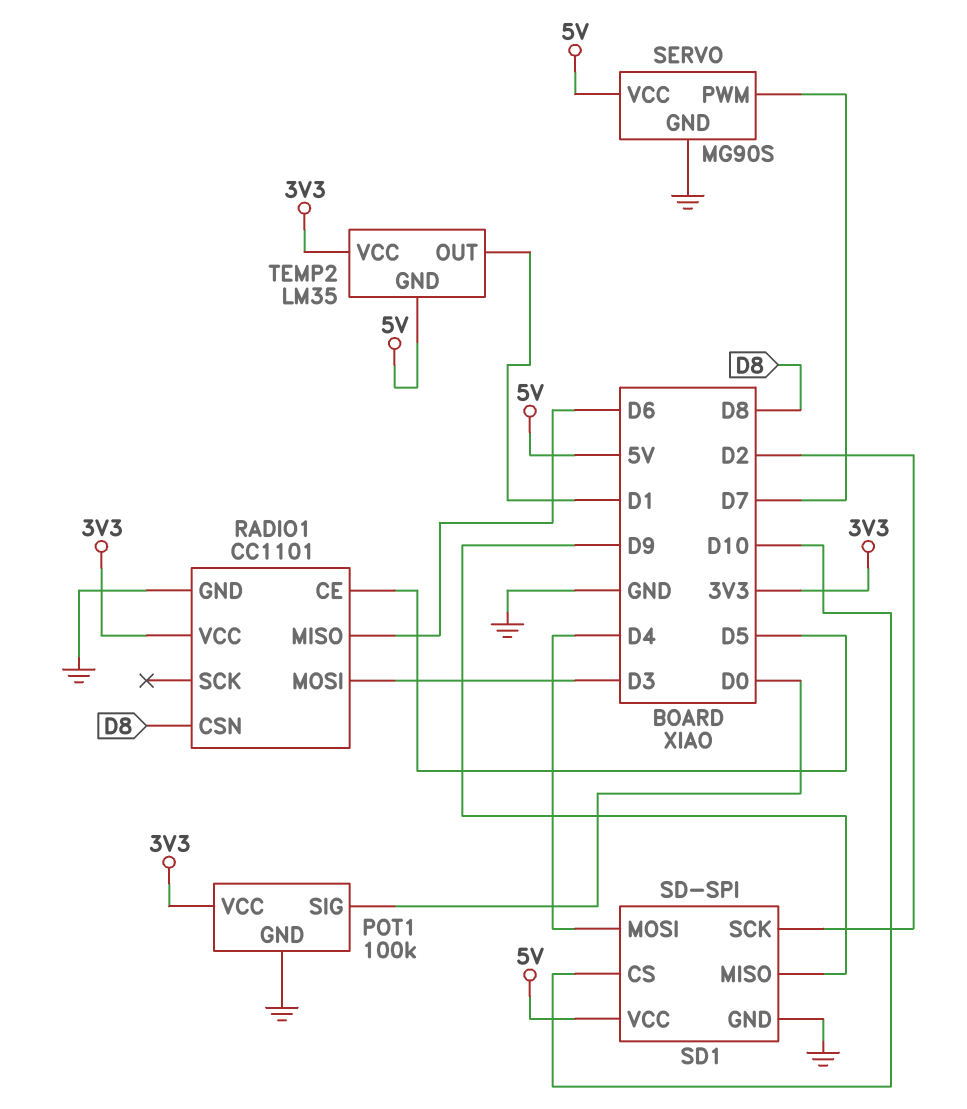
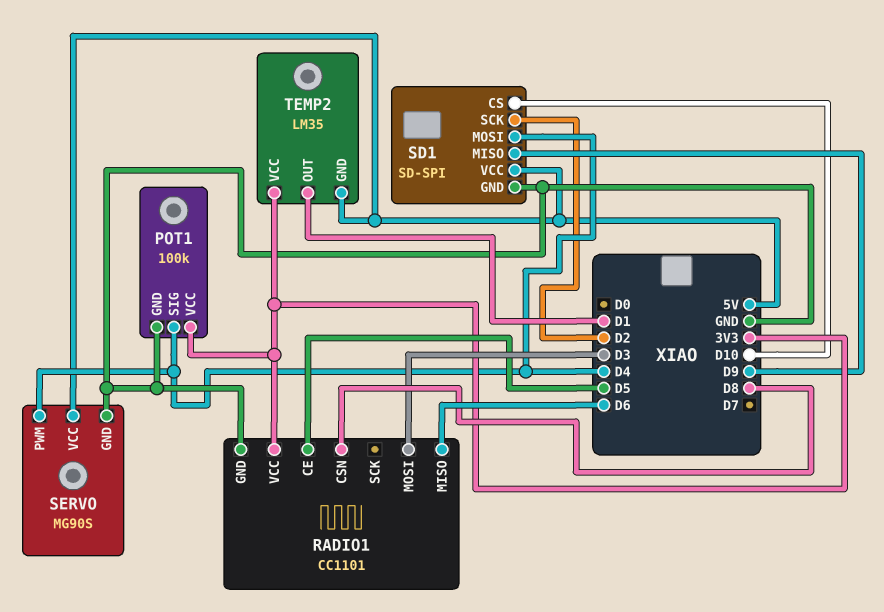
POT1 pin SIG: D0 -> D4
SERVO pin PWM: D7 -> D4

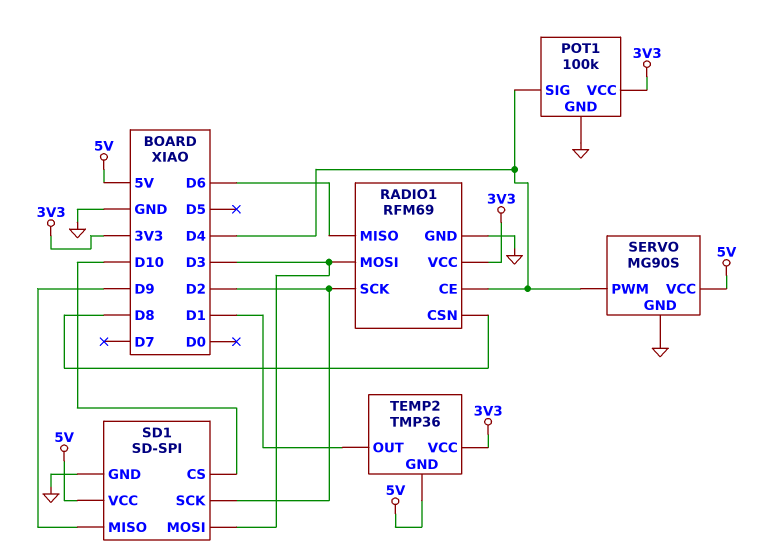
RADIO1: CC1101 -> RFM69
RADIO1 pin CE: D5 -> D4
RADIO1 pin SCK: none -> D2
SD1 pin MOSI: D4 -> D3
TEMP2: LM35 -> TMP36

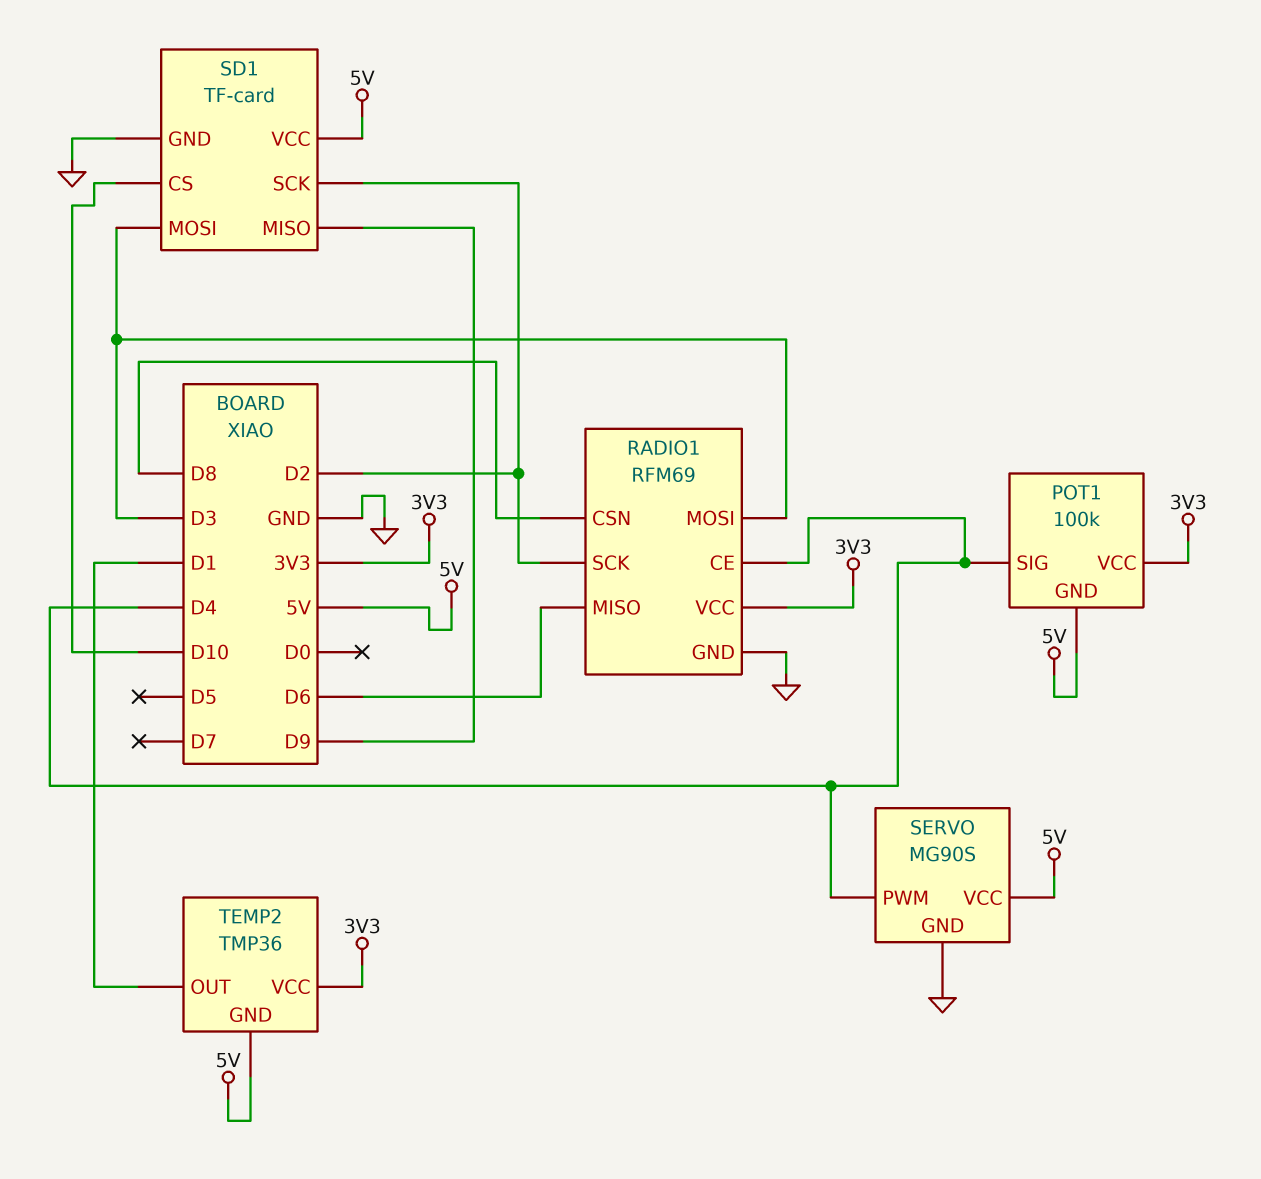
POT1 pin GND: GND -> 5V
SD1: SD-SPI -> TF-card

